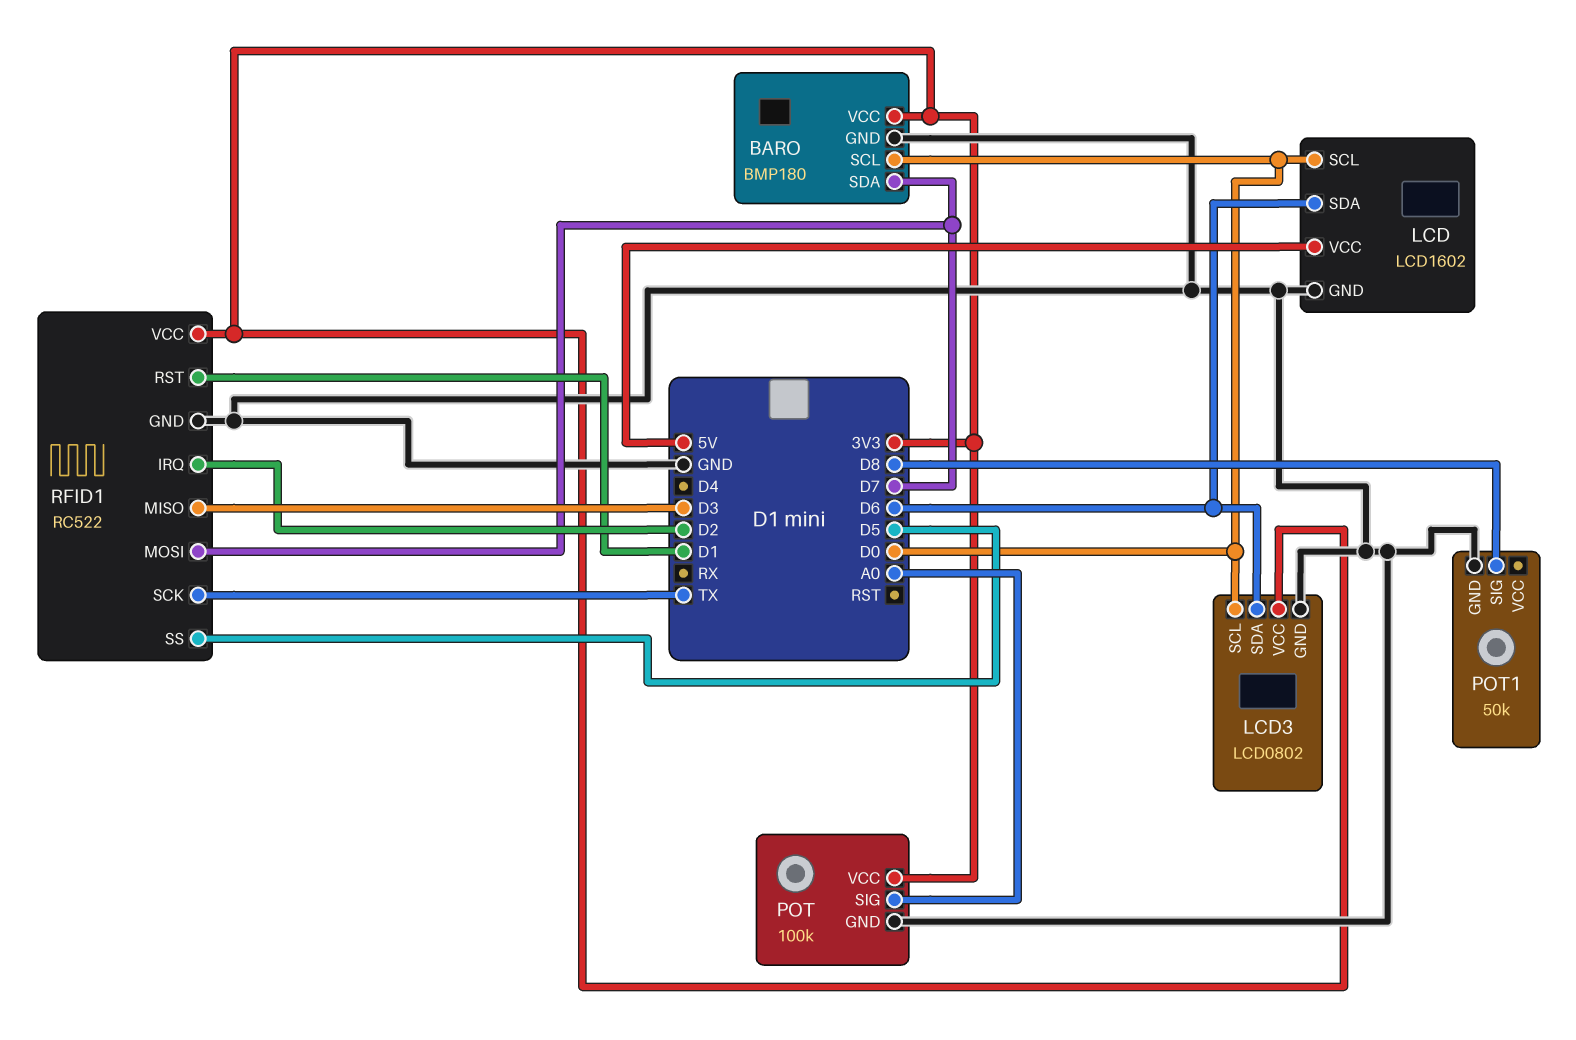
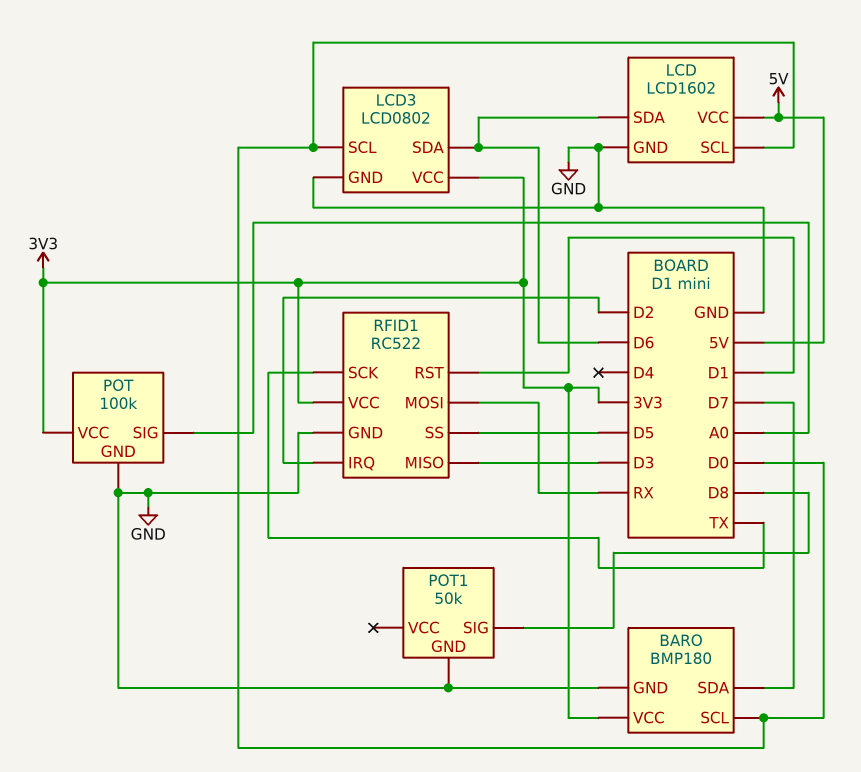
RFID1 pin MOSI: D7 -> RX

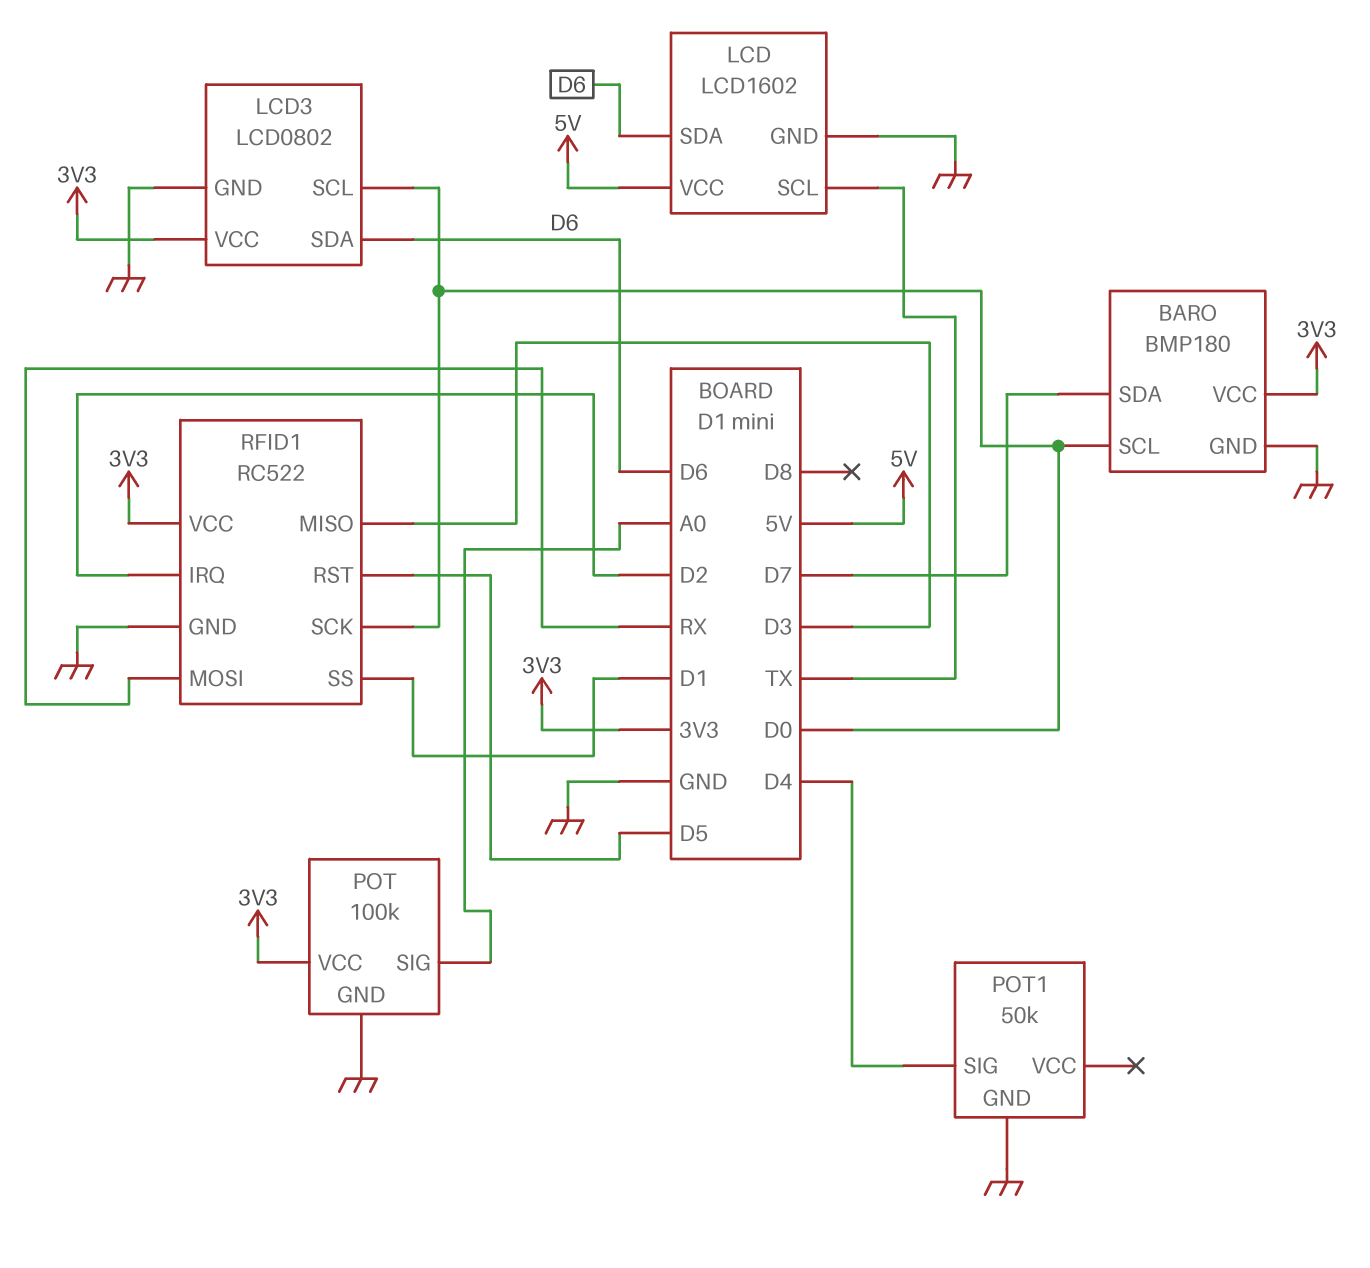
LCD pin SCL: D0 -> TX
POT1 pin SIG: D8 -> D4
RFID1 pin RST: D1 -> D5
RFID1 pin SCK: TX -> D0
RFID1 pin SS: D5 -> D1

